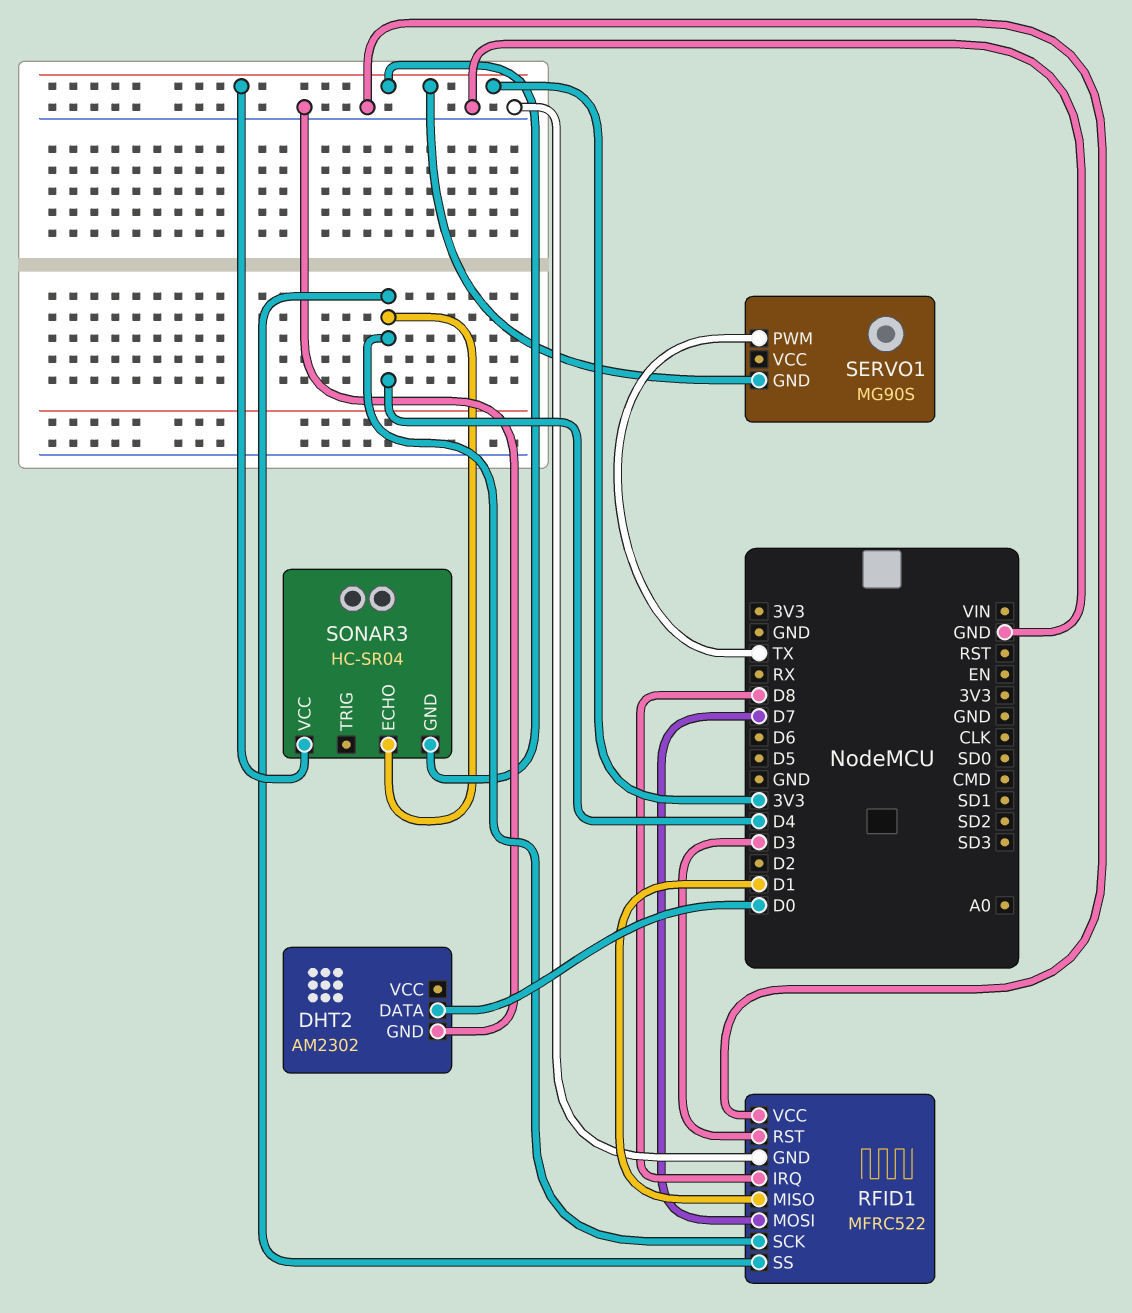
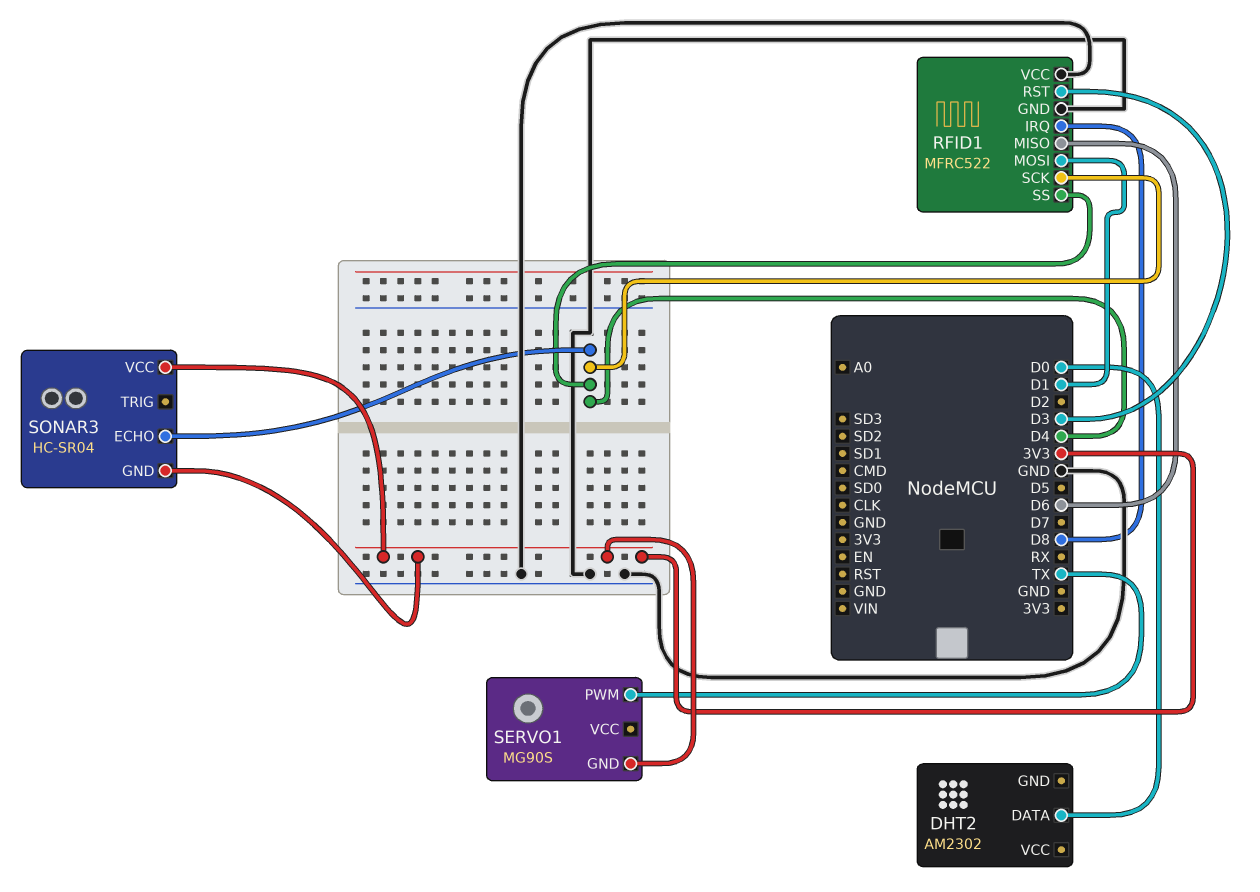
DHT2 pin GND: GND -> none
RFID1 pin MISO: D1 -> D6
RFID1 pin MOSI: D7 -> D1

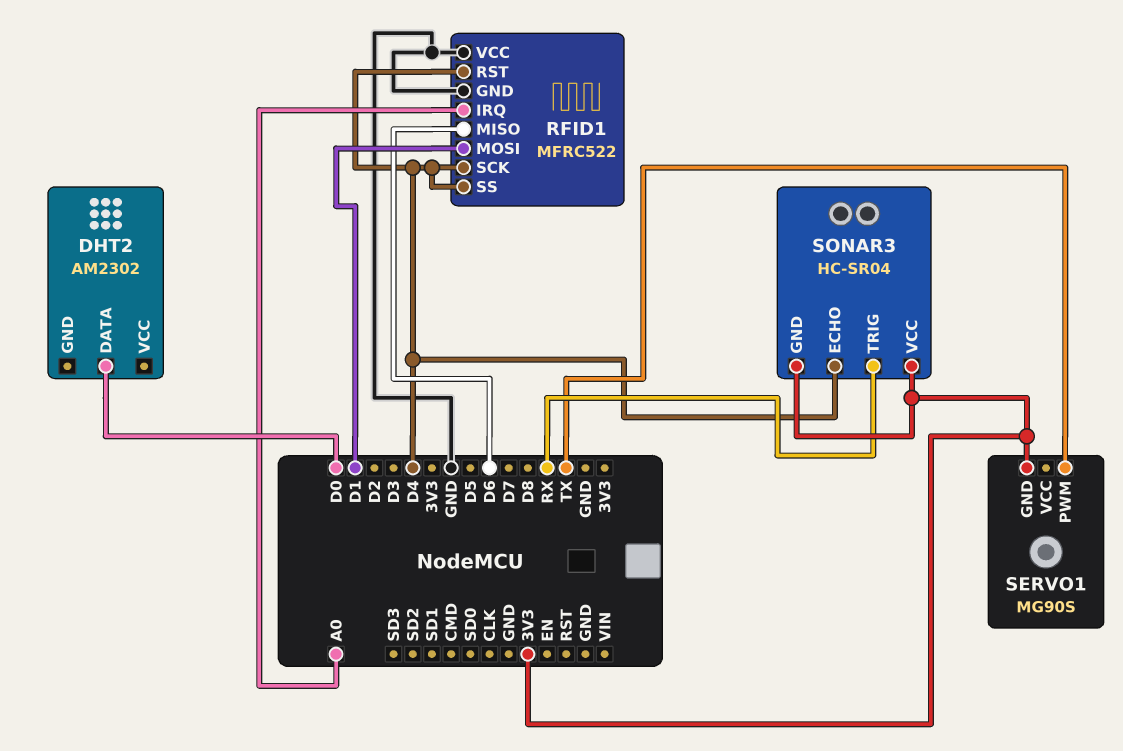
RFID1 pin IRQ: D8 -> A0
RFID1 pin RST: D3 -> D4
SONAR3 pin TRIG: none -> RX

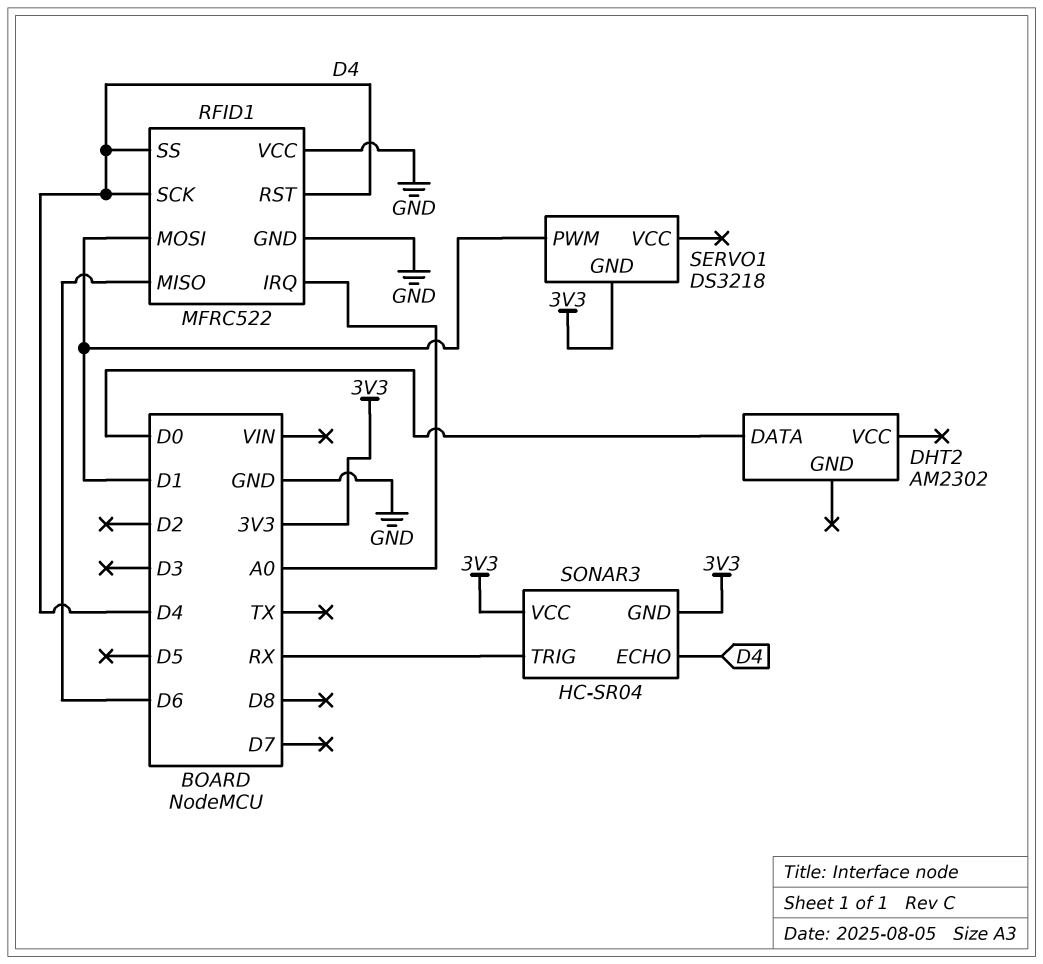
SERVO1: MG90S -> DS3218
SERVO1 pin PWM: TX -> D1

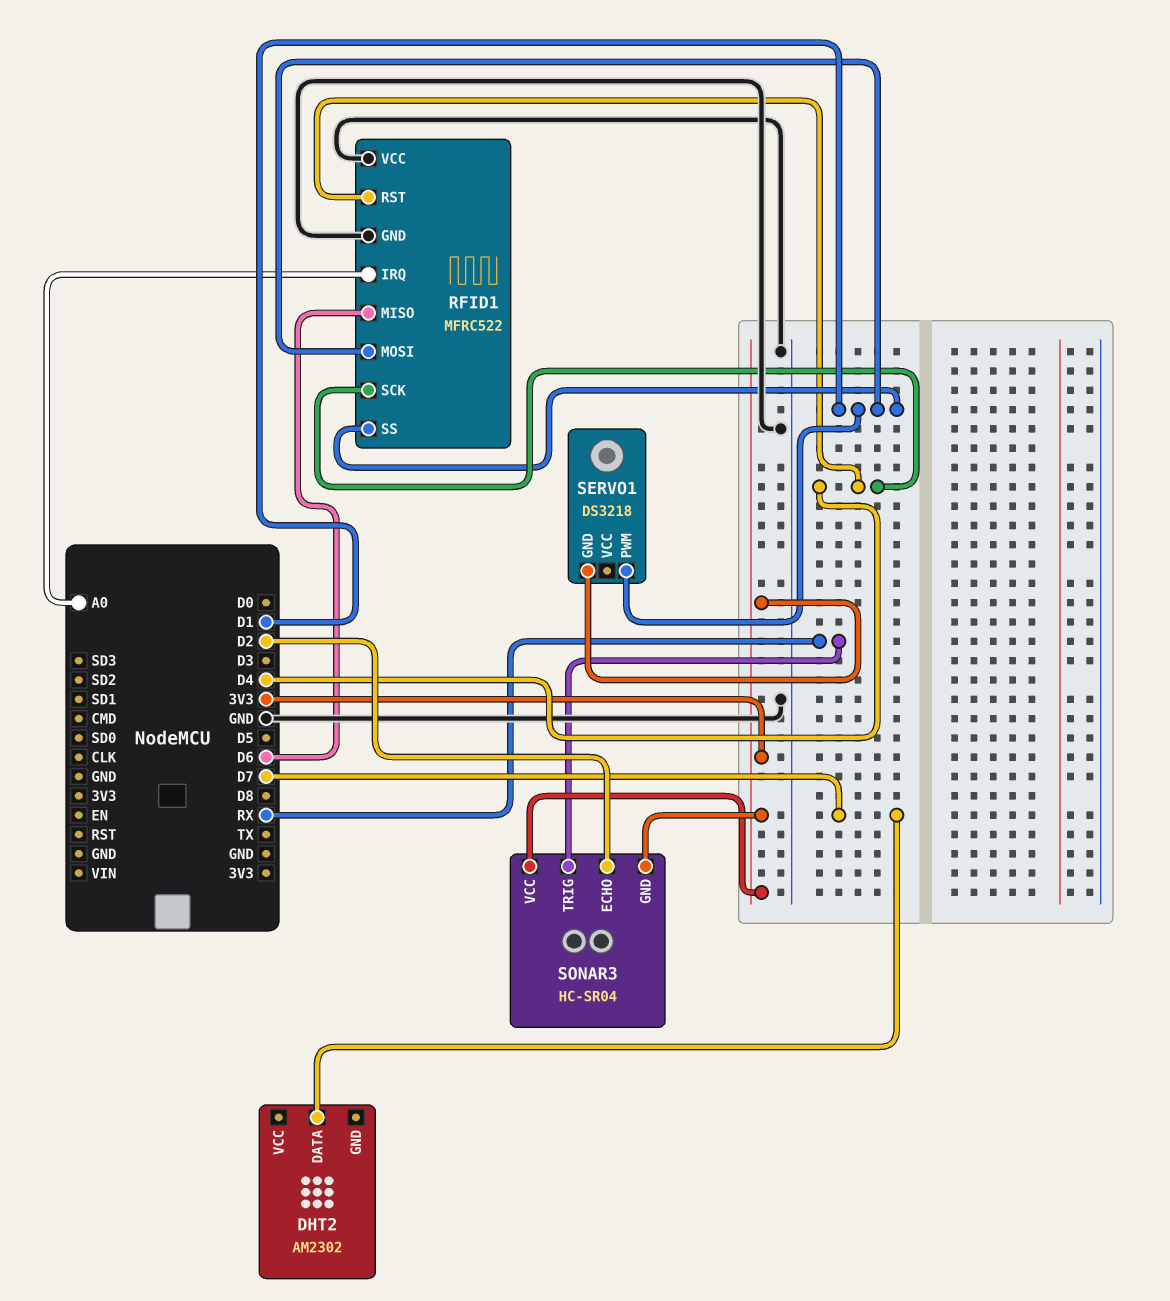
DHT2 pin DATA: D0 -> D7
RFID1 pin SS: D4 -> D1
SONAR3 pin ECHO: D4 -> D2

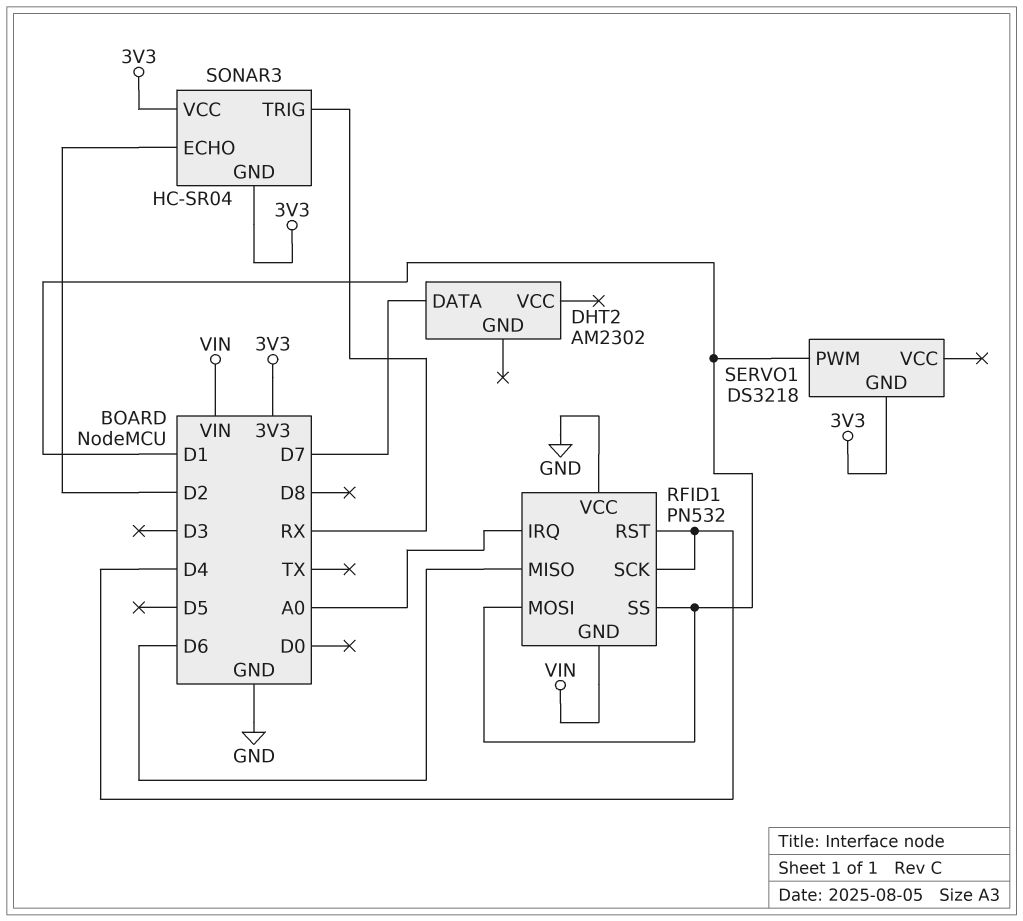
RFID1: MFRC522 -> PN532
RFID1 pin GND: GND -> VIN

